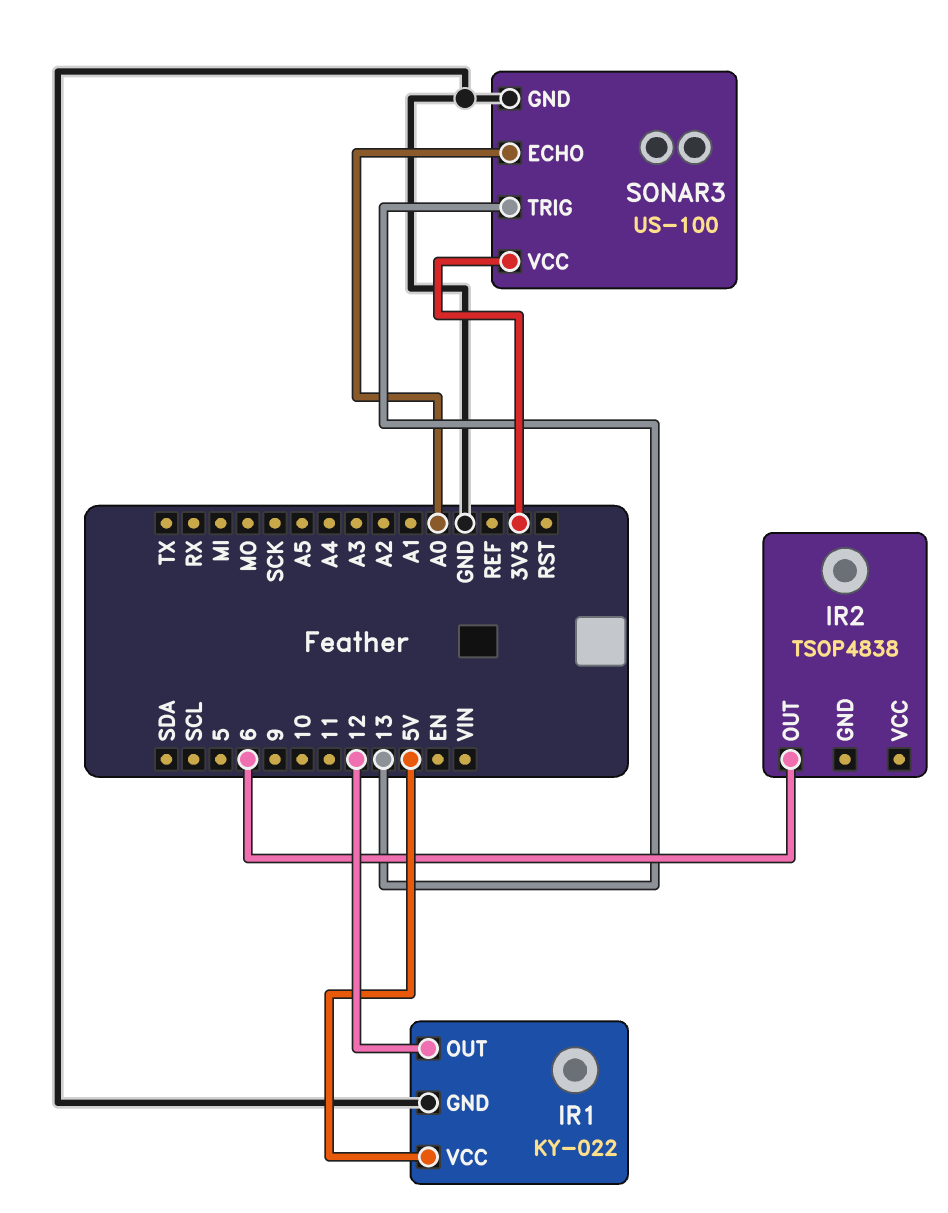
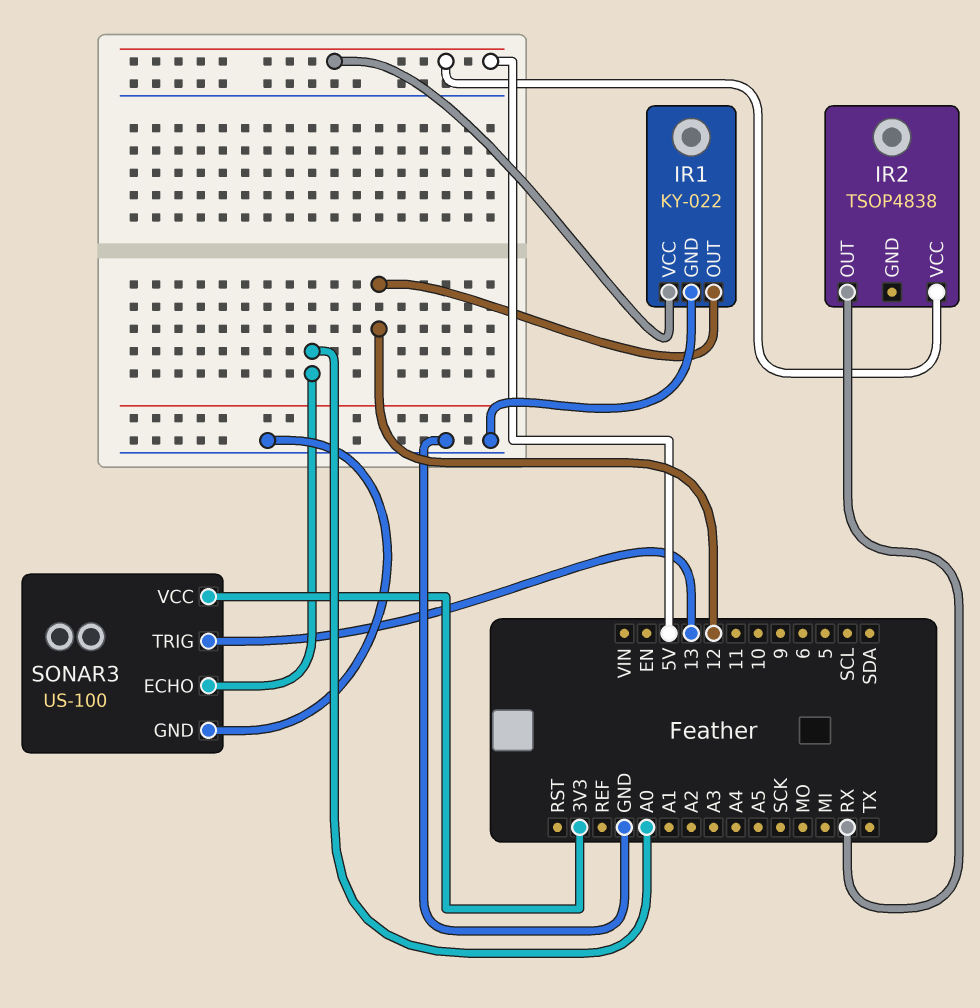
IR2 pin OUT: 6 -> RX
IR2 pin VCC: none -> 5V

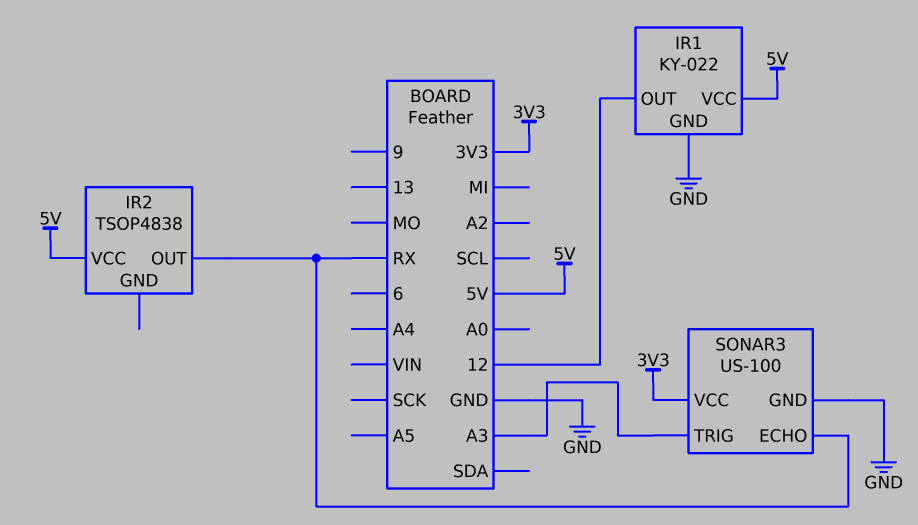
SONAR3 pin ECHO: A0 -> RX
SONAR3 pin TRIG: 13 -> A3

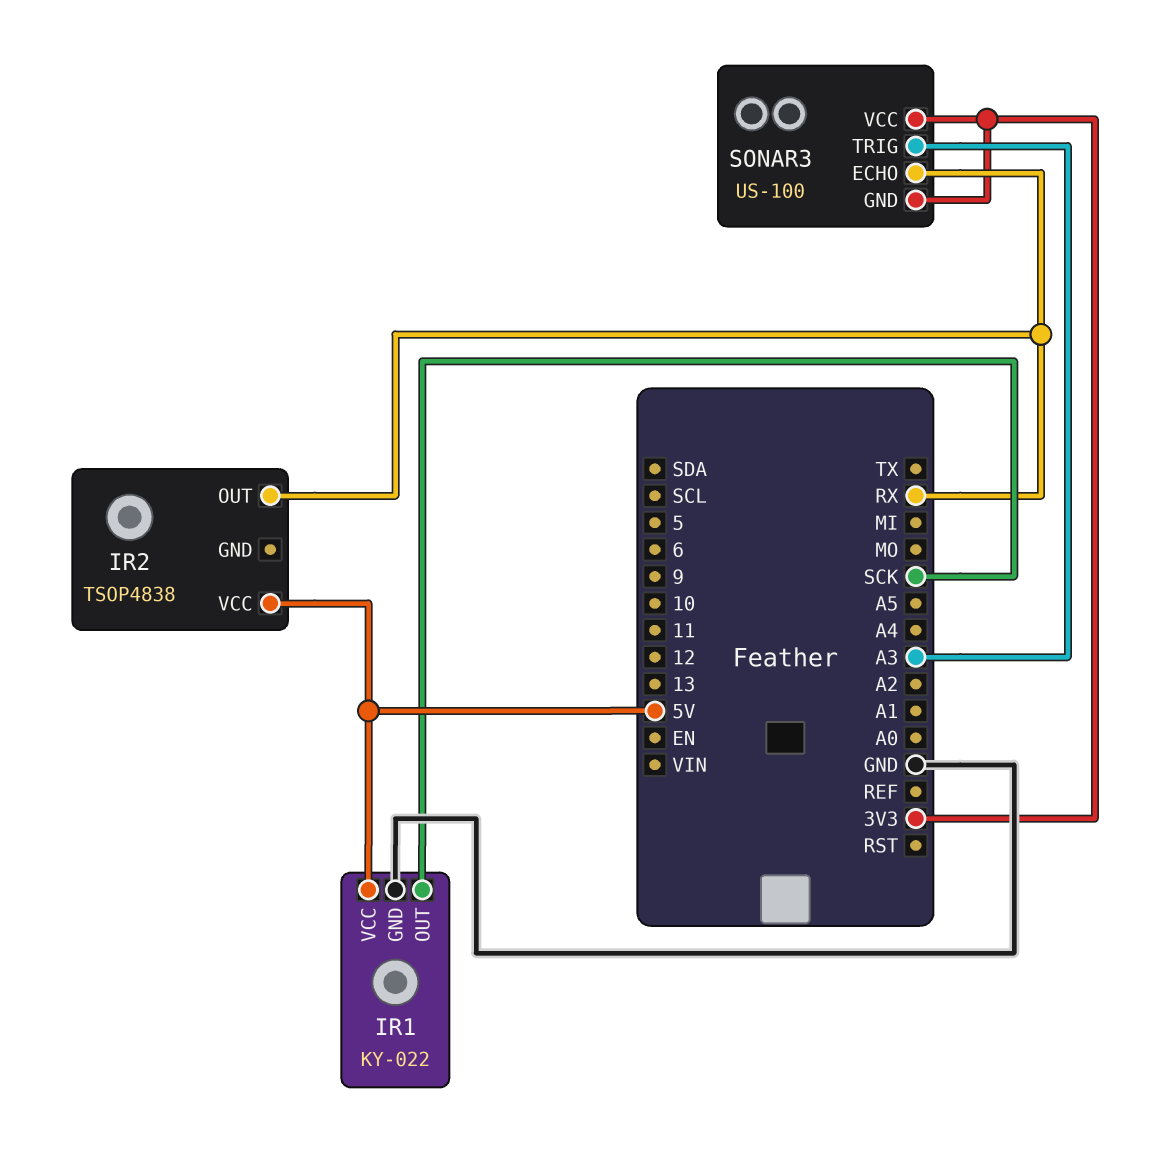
IR1 pin OUT: 12 -> SCK
SONAR3 pin GND: GND -> 3V3

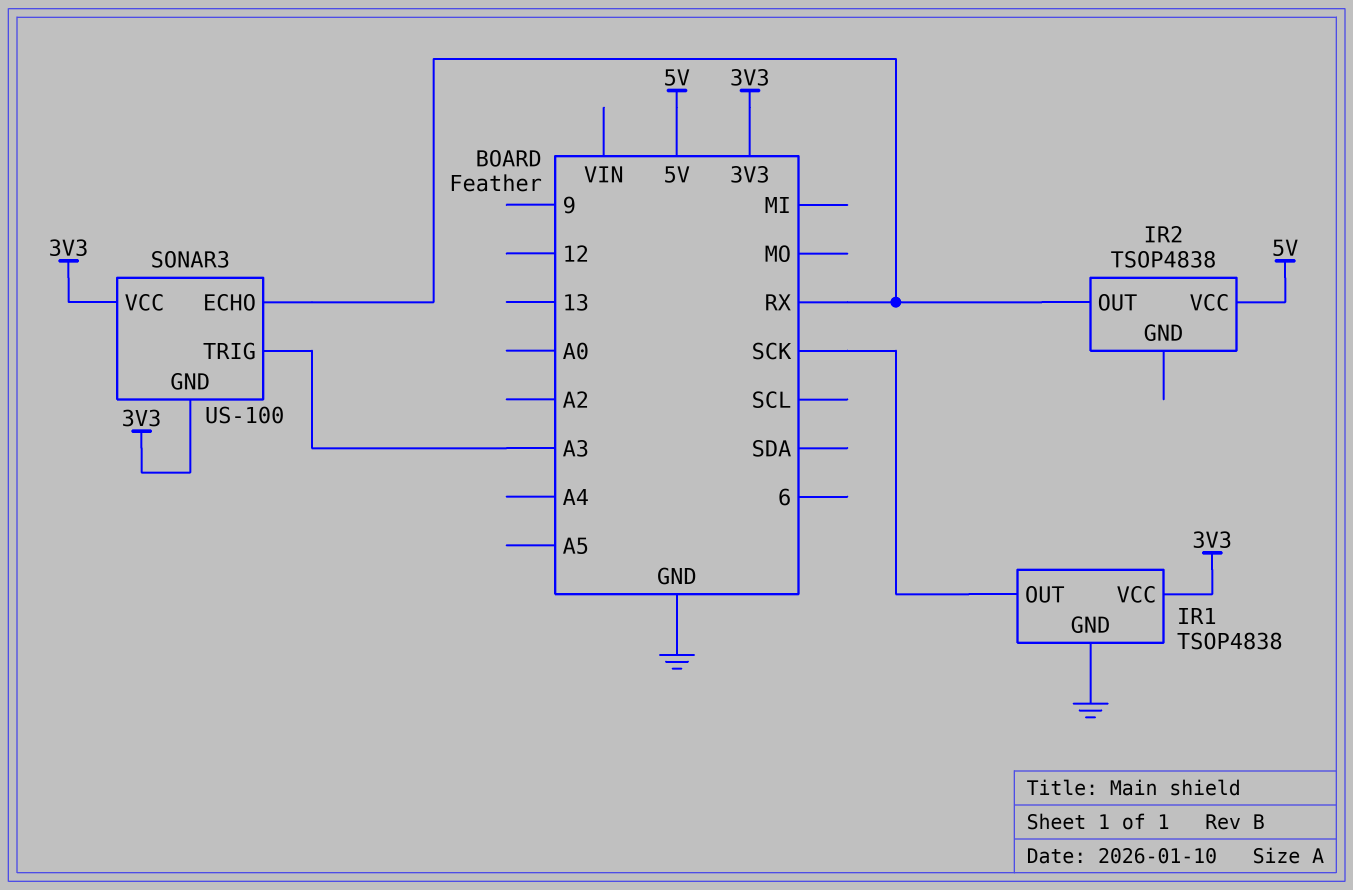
IR1: KY-022 -> TSOP4838
IR1 pin VCC: 5V -> 3V3

